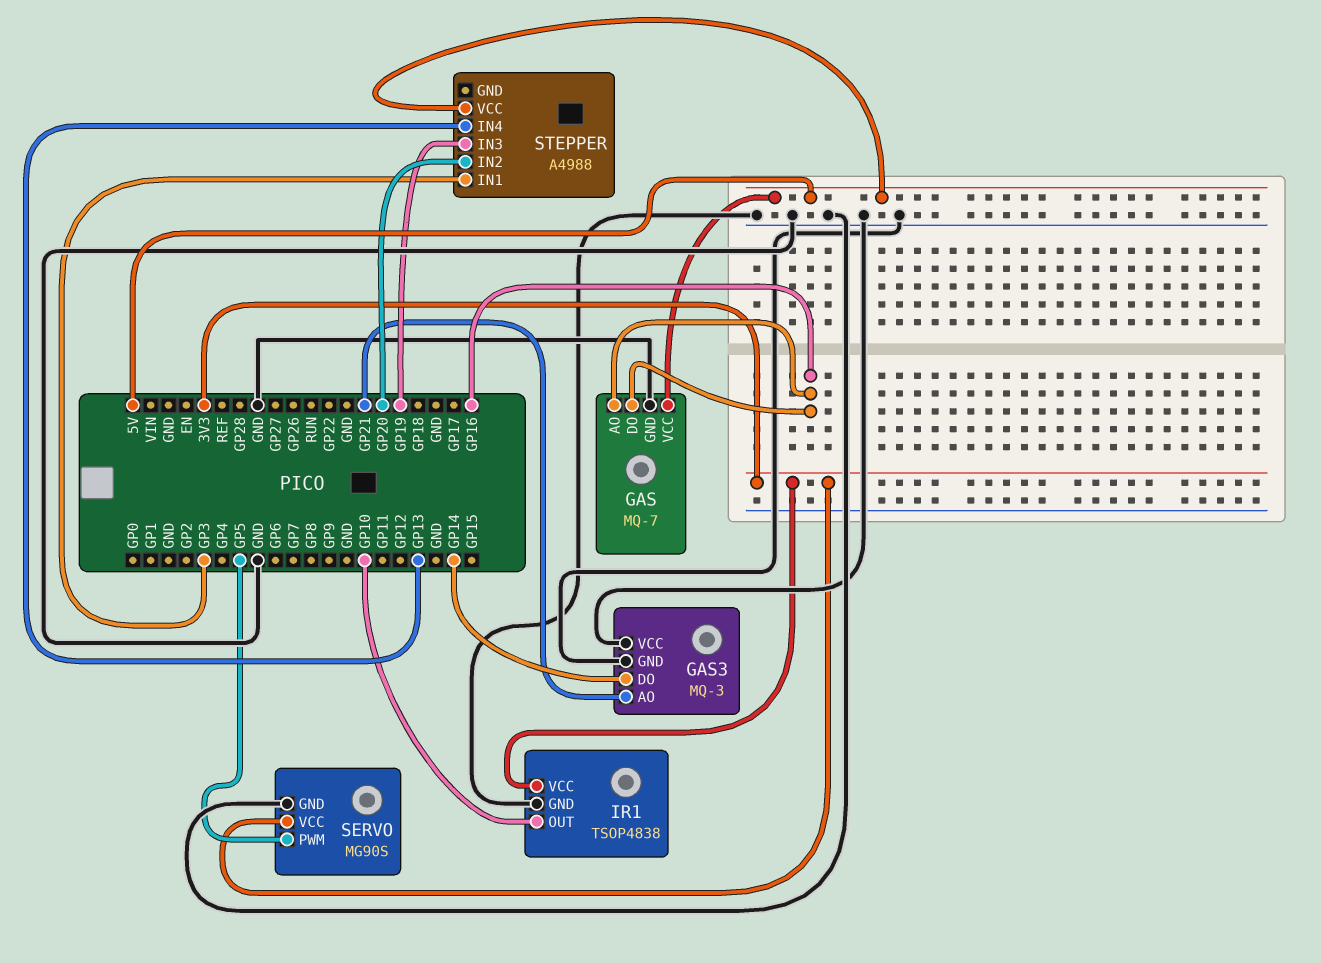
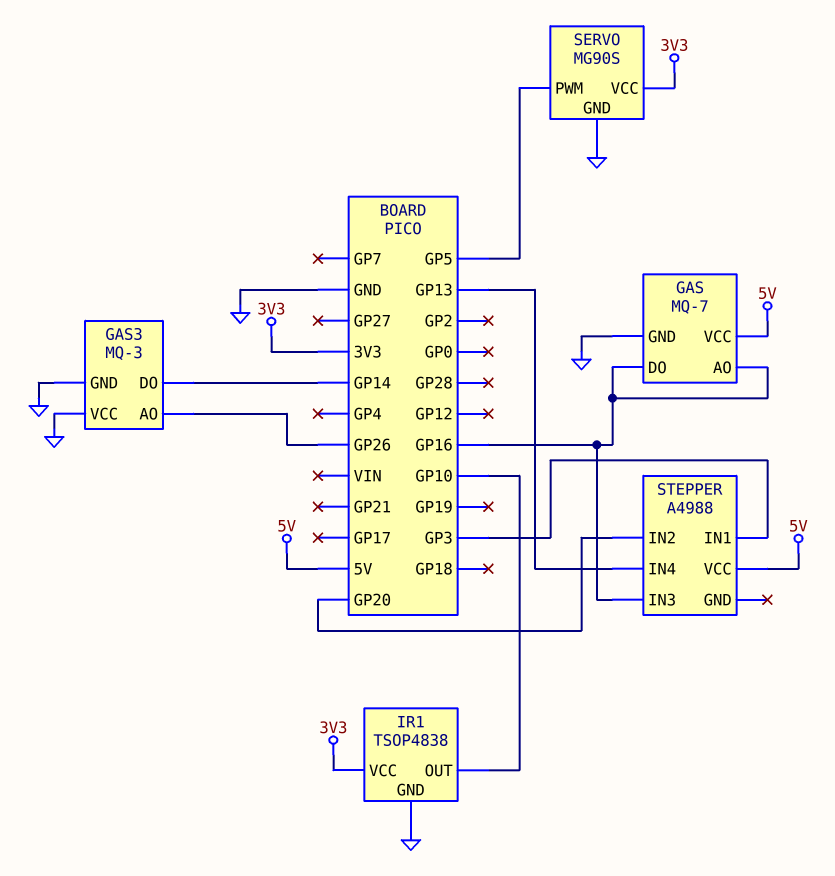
GAS3 pin AO: GP21 -> GP26
STEPPER pin IN3: GP19 -> GP16

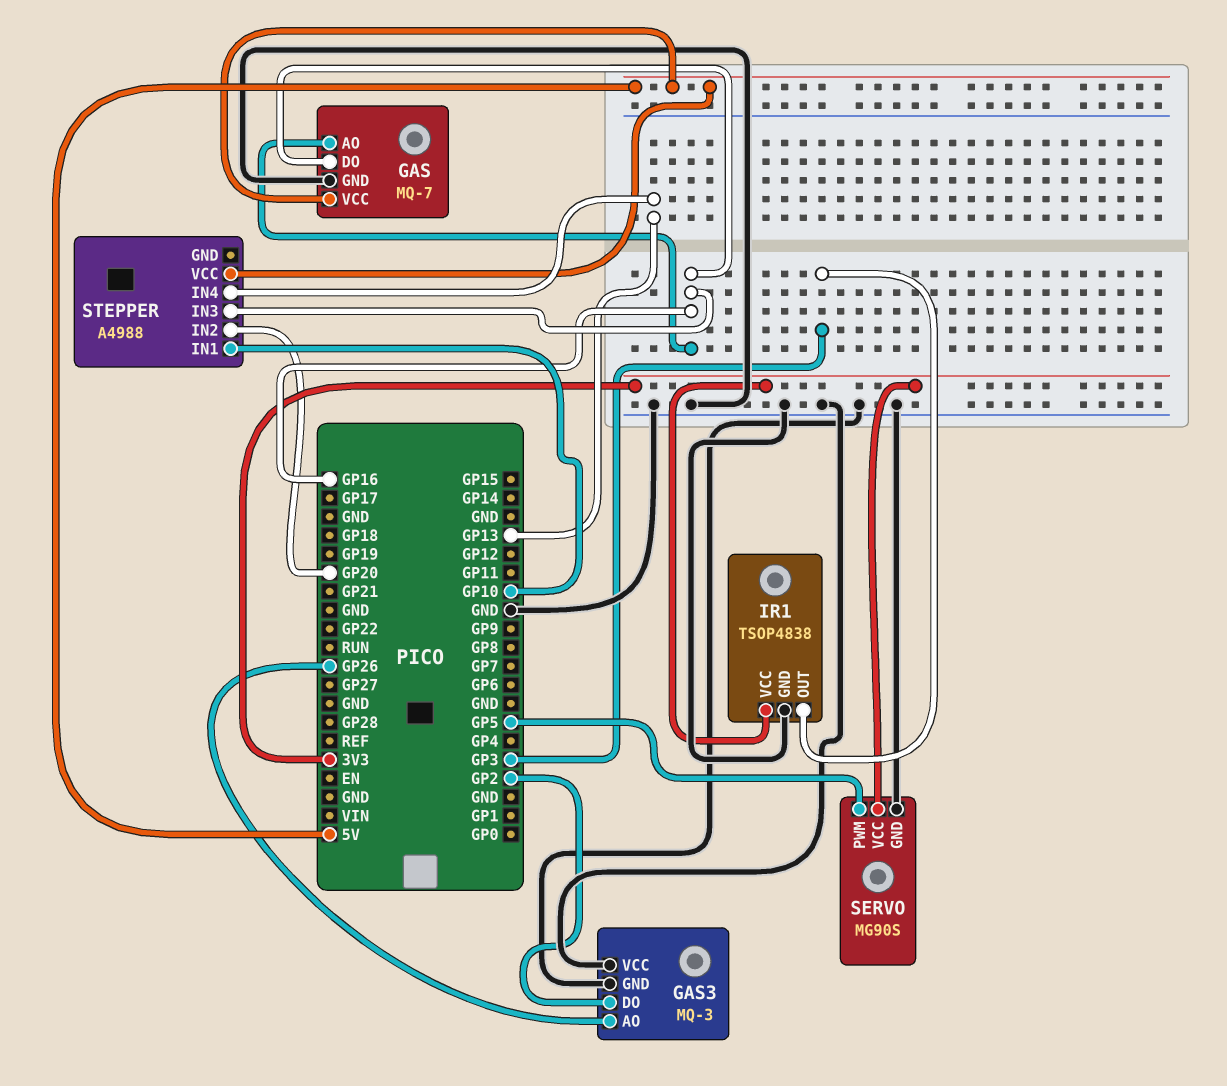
GAS3 pin DO: GP14 -> GP2
IR1 pin OUT: GP10 -> GP3
STEPPER pin IN1: GP3 -> GP10

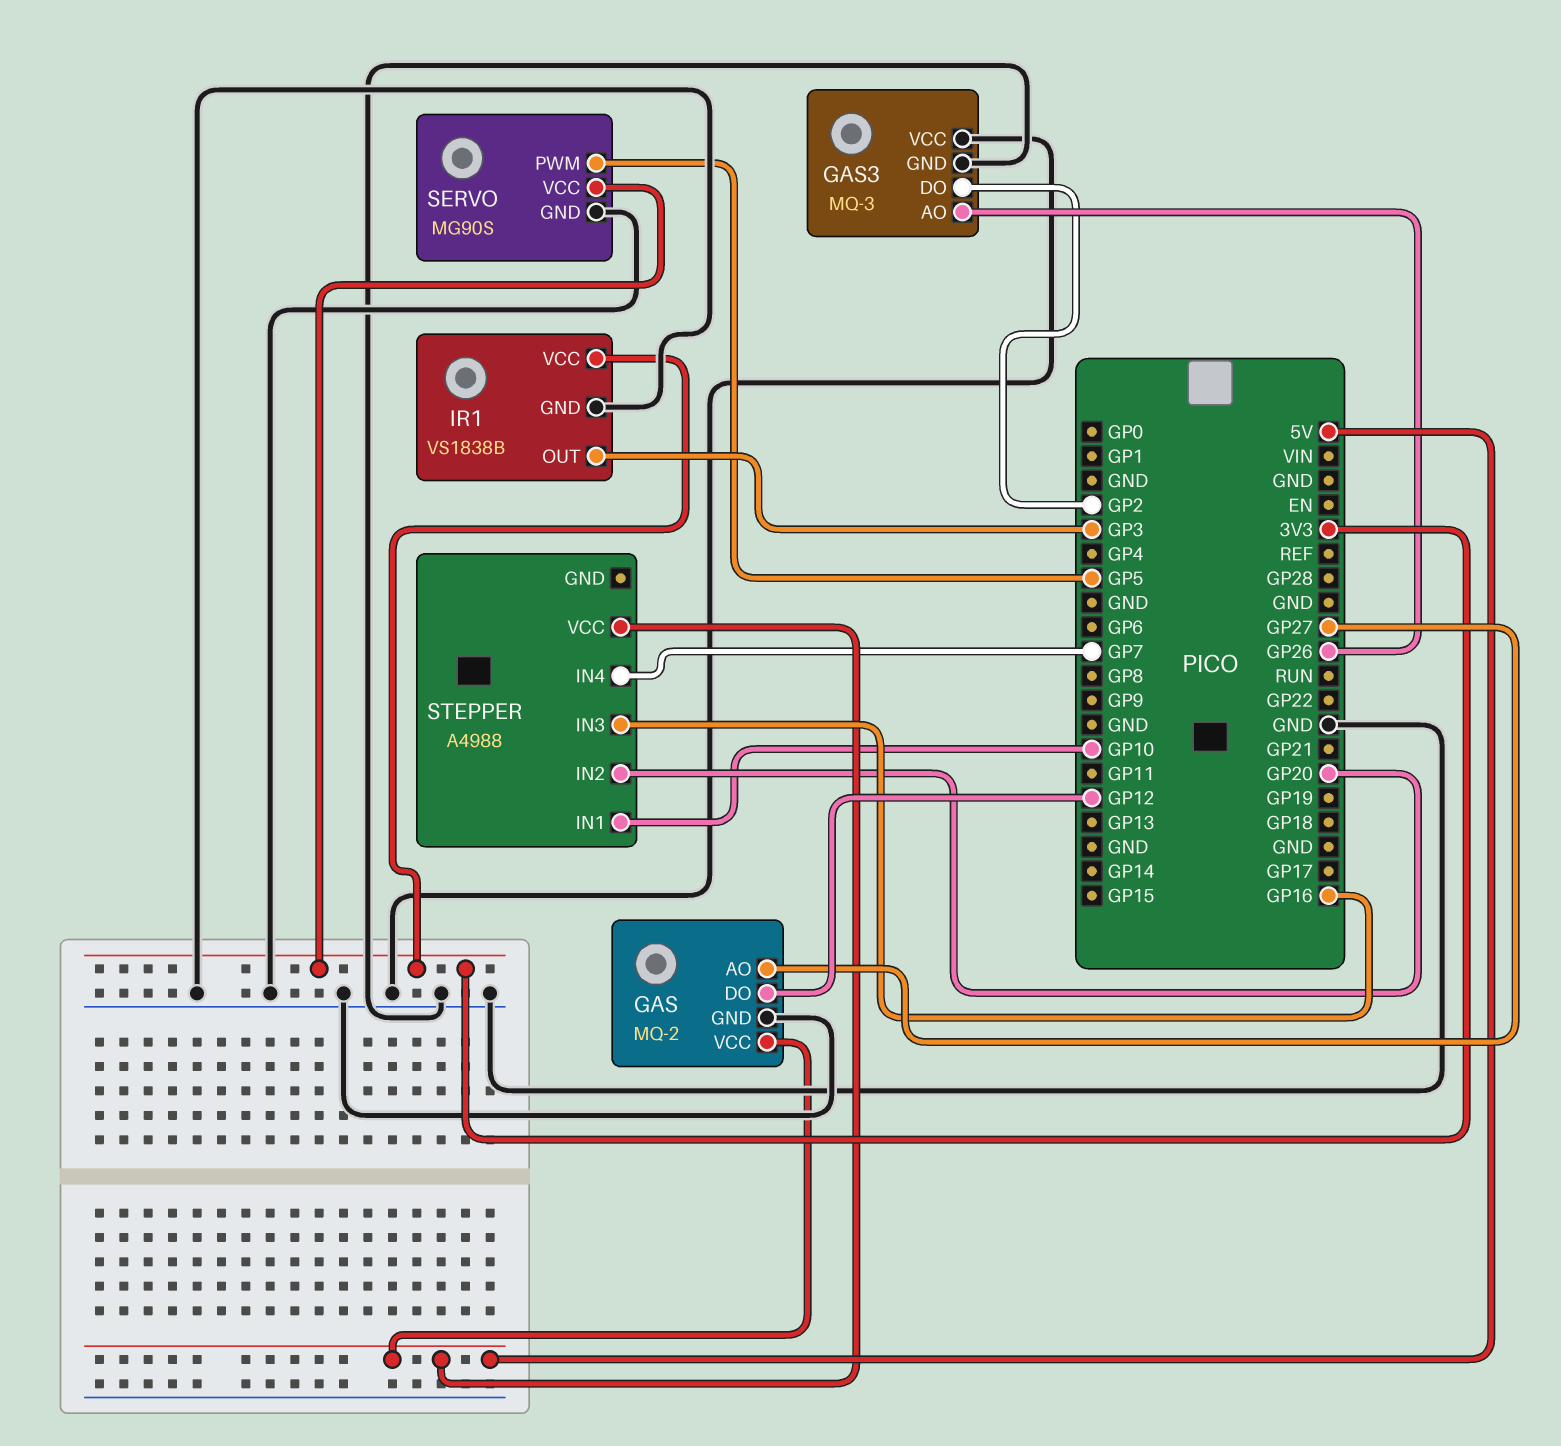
GAS: MQ-7 -> MQ-2
GAS pin AO: GP16 -> GP27
GAS pin DO: GP16 -> GP12
IR1: TSOP4838 -> VS1838B
STEPPER pin IN4: GP13 -> GP7

